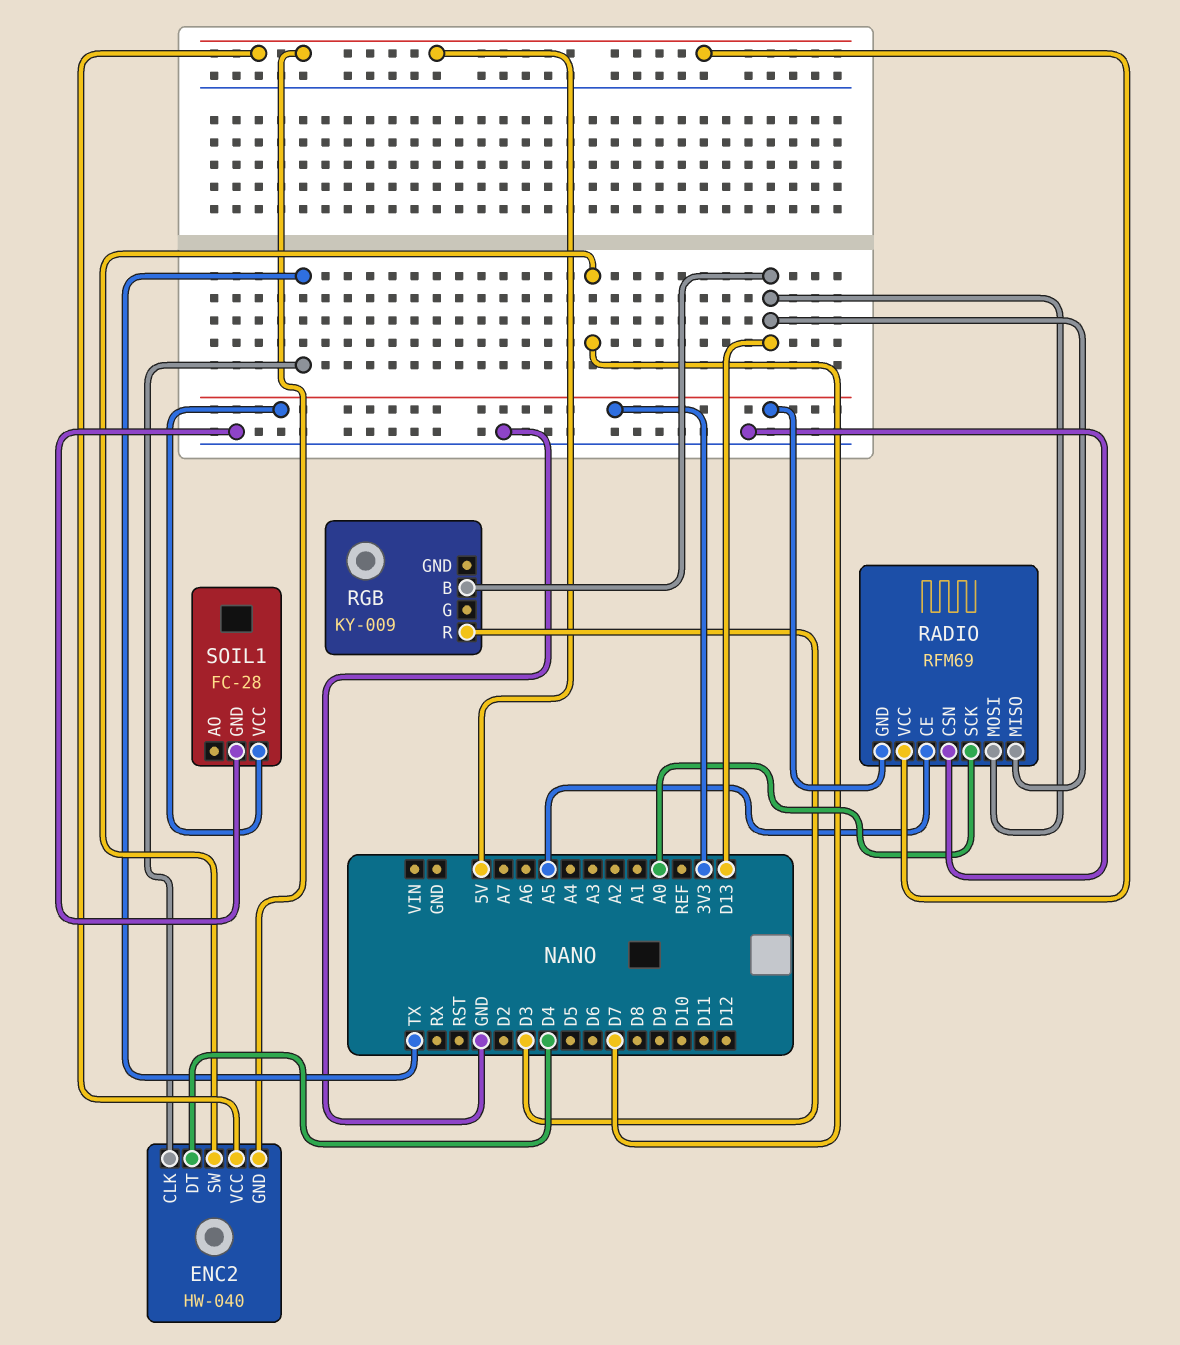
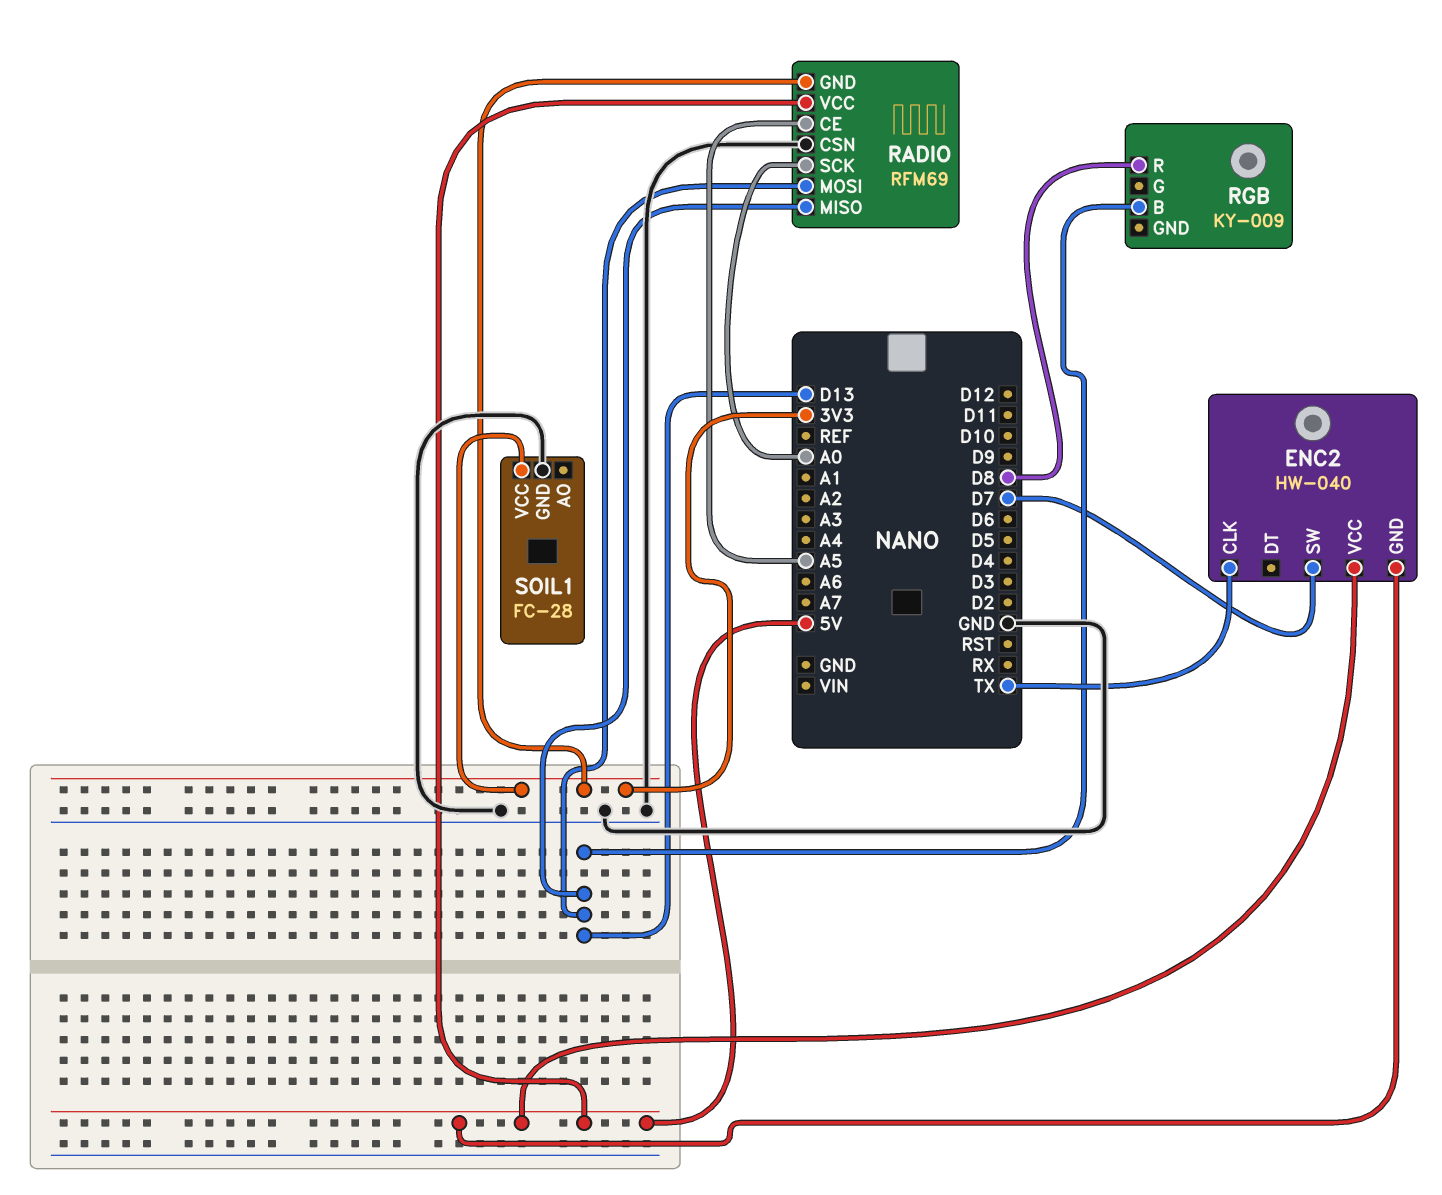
ENC2 pin DT: D4 -> none
RGB pin R: D3 -> D8

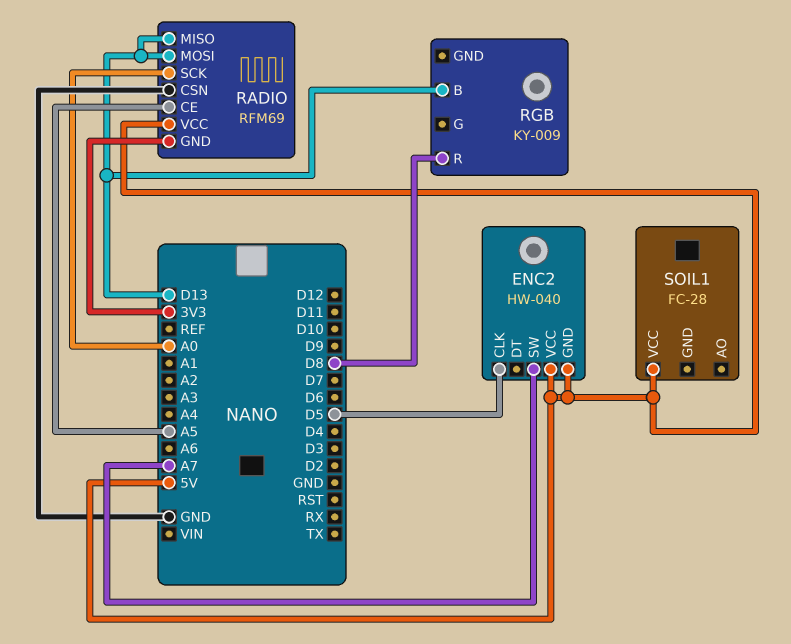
ENC2 pin CLK: TX -> D5
ENC2 pin SW: D7 -> A7
SOIL1 pin GND: GND -> none
SOIL1 pin VCC: 3V3 -> 5V

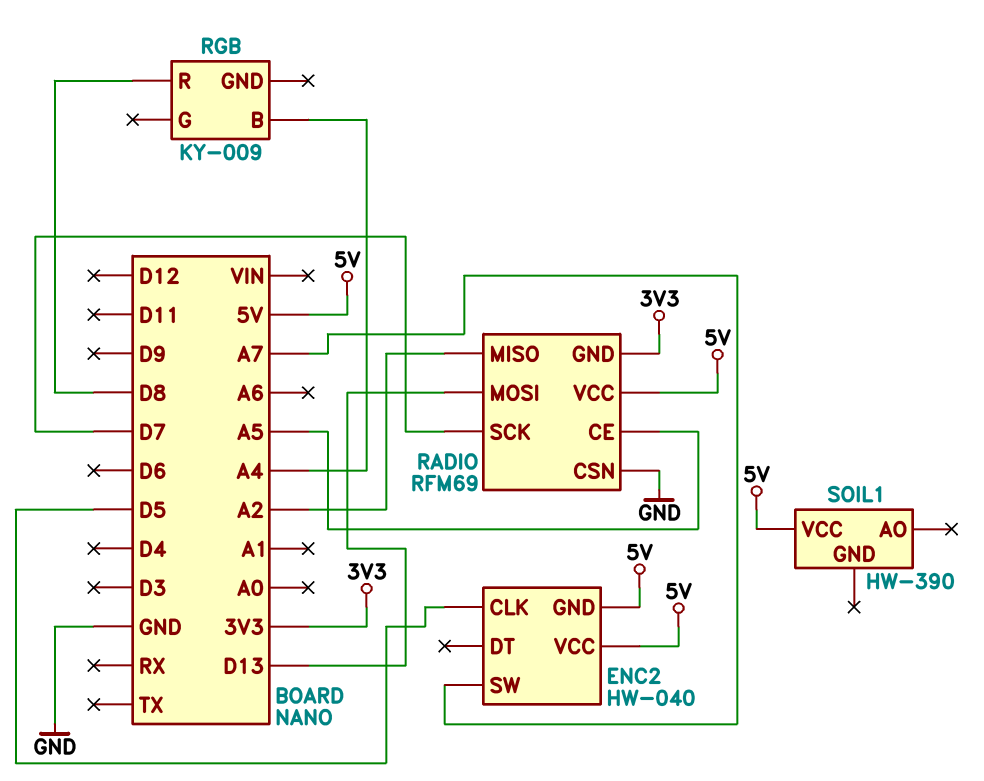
RADIO pin MISO: D13 -> A2
RADIO pin SCK: A0 -> D7
RGB pin B: D13 -> A4
SOIL1: FC-28 -> HW-390

